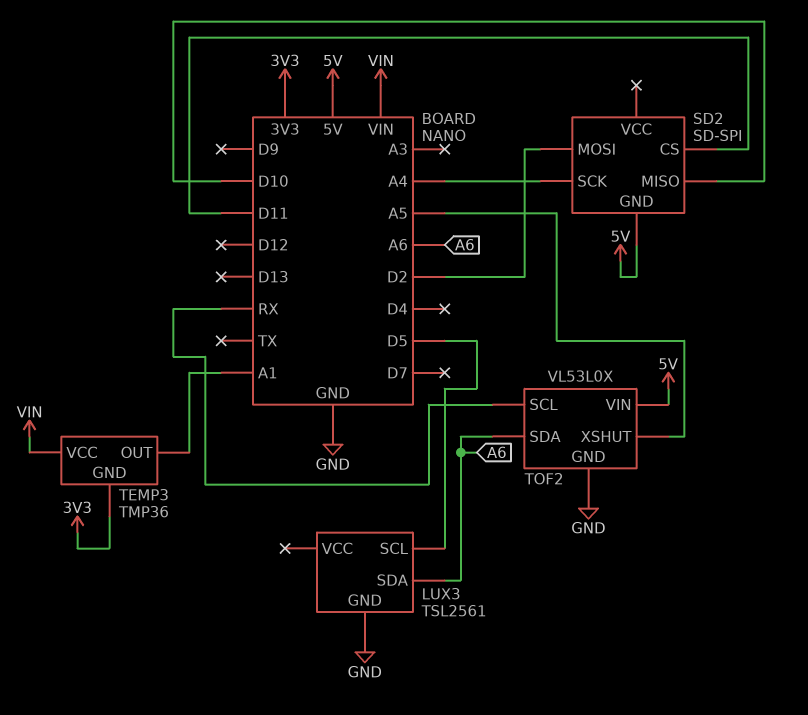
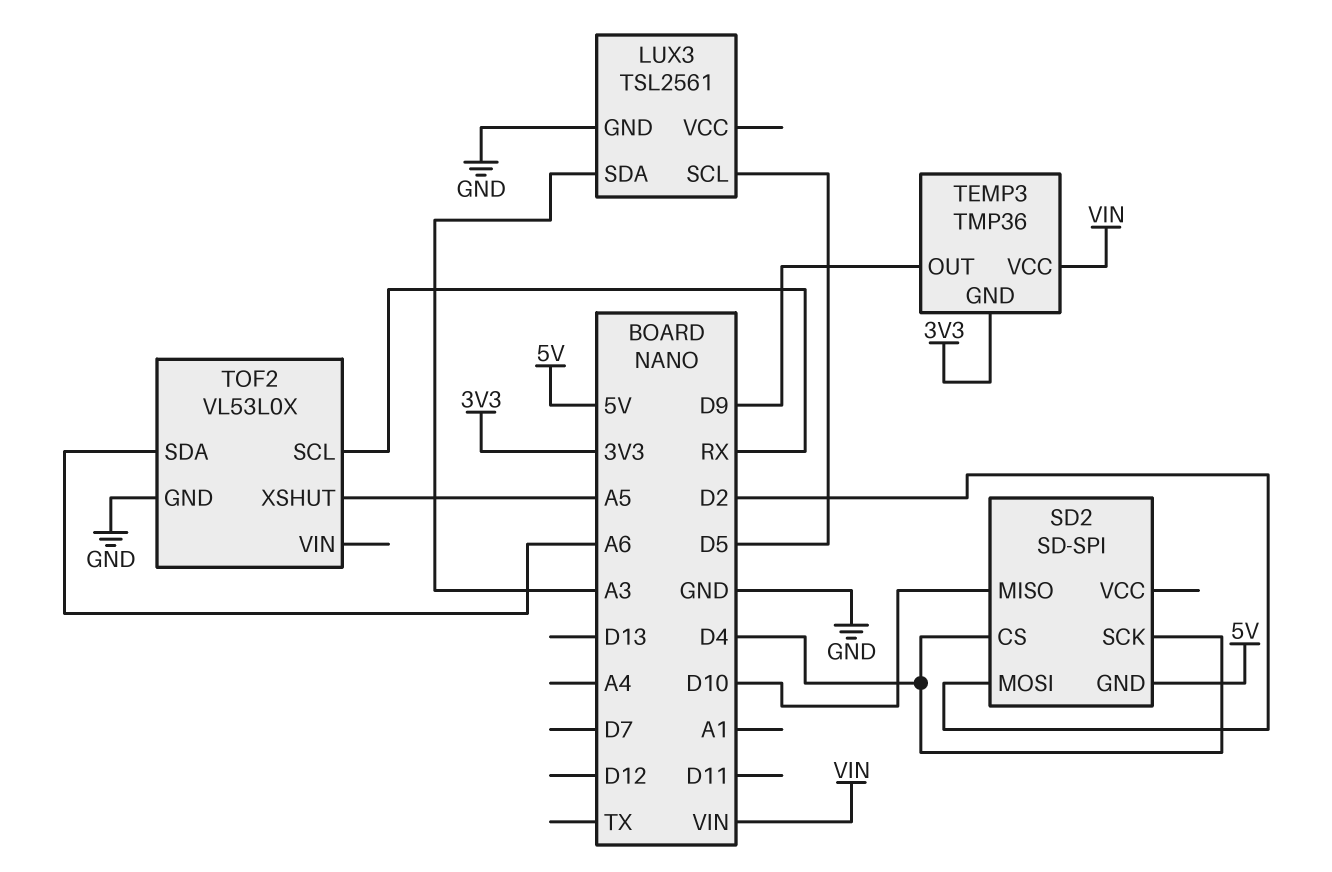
LUX3 pin SDA: A6 -> A3
SD2 pin CS: D11 -> D4
SD2 pin SCK: A4 -> D4
TEMP3 pin OUT: A1 -> D9
TOF2 pin VIN: 5V -> none

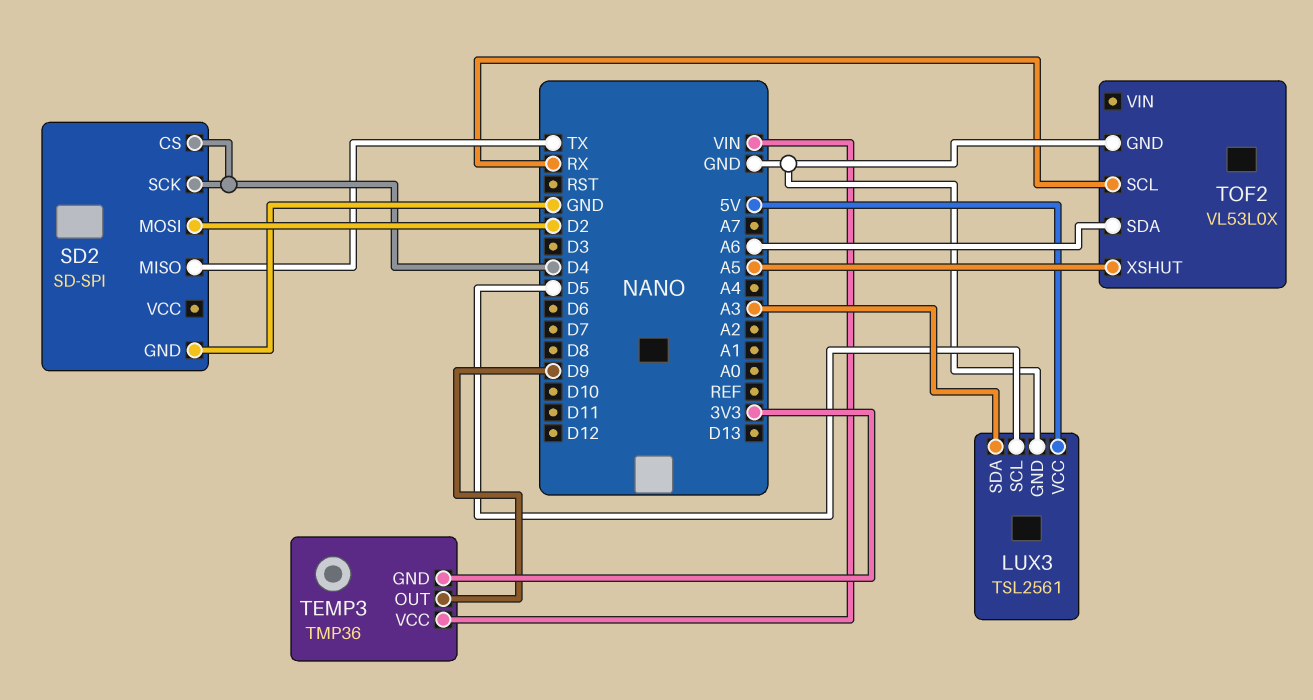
LUX3 pin VCC: none -> 5V
SD2 pin GND: 5V -> GND
SD2 pin MISO: D10 -> TX

